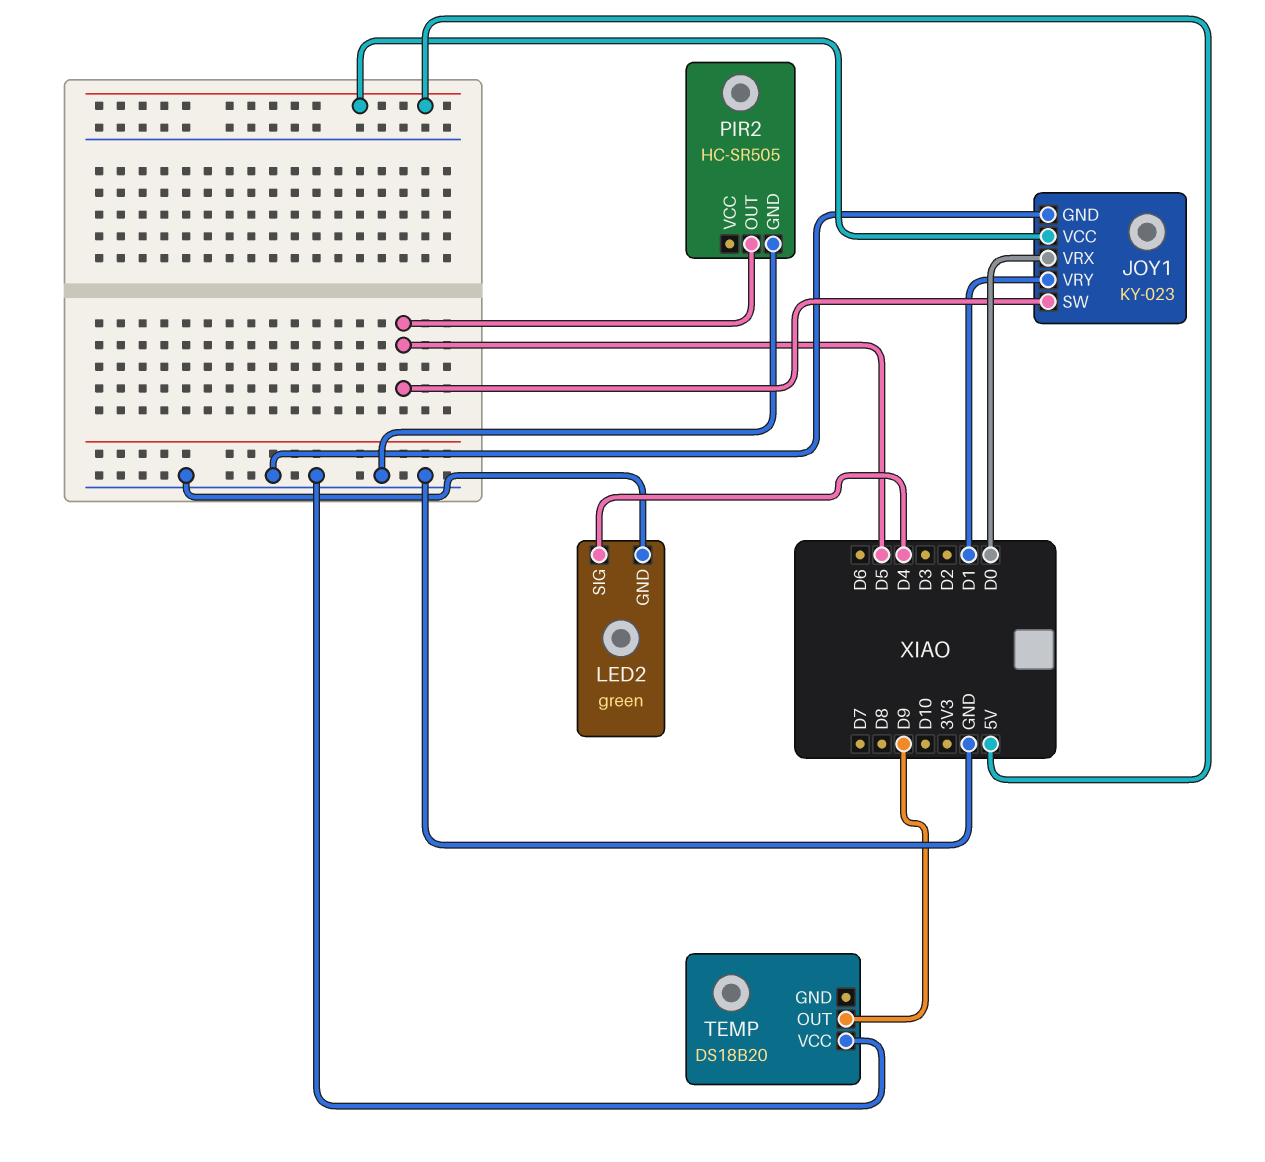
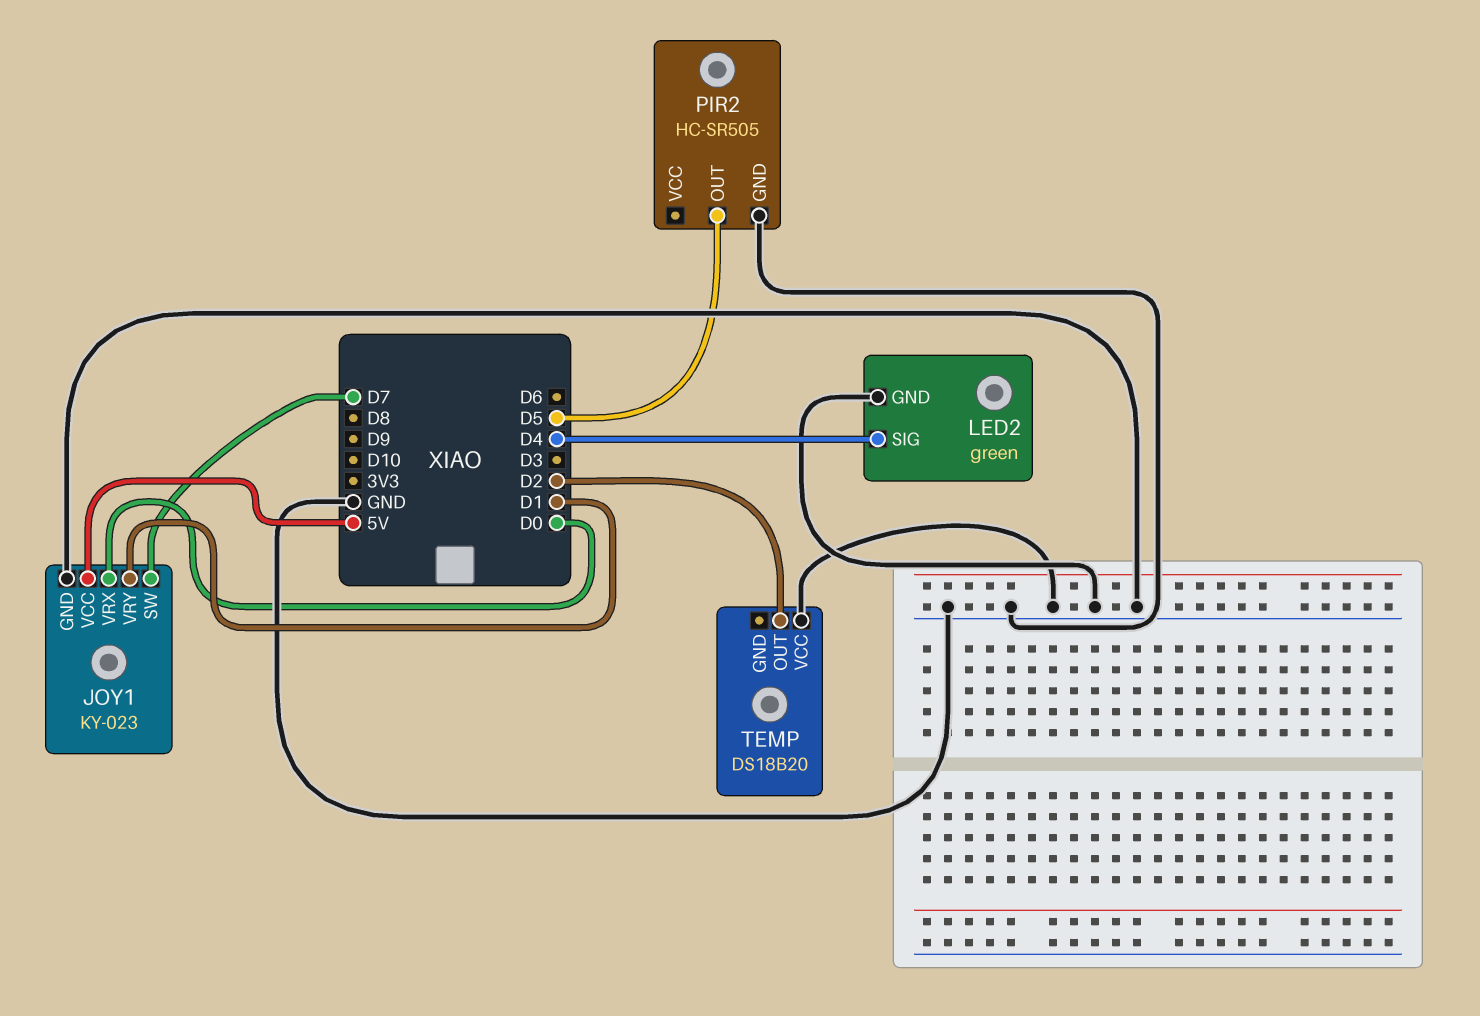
JOY1 pin SW: D5 -> D7
TEMP pin OUT: D9 -> D2

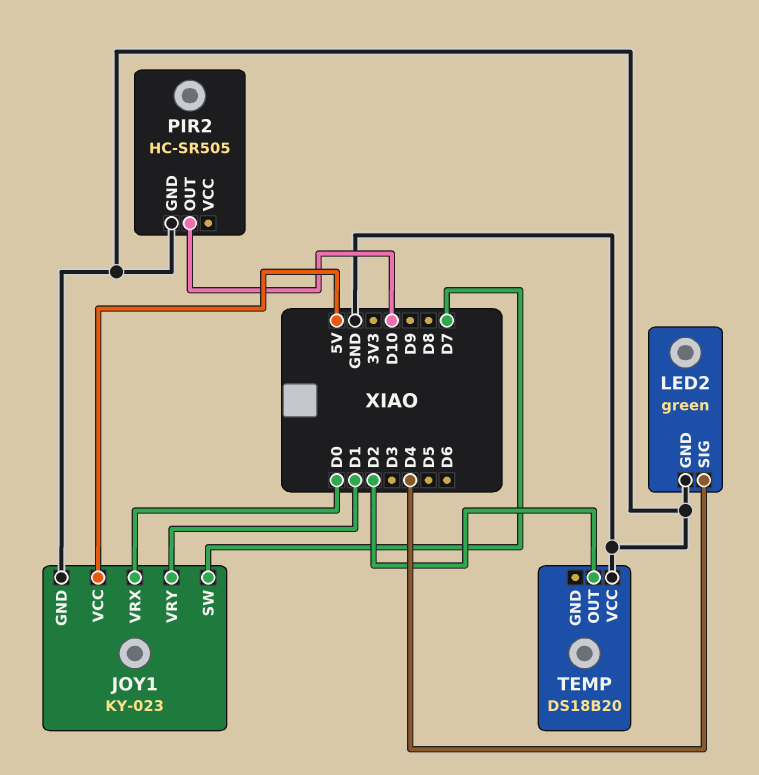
PIR2 pin OUT: D5 -> D10

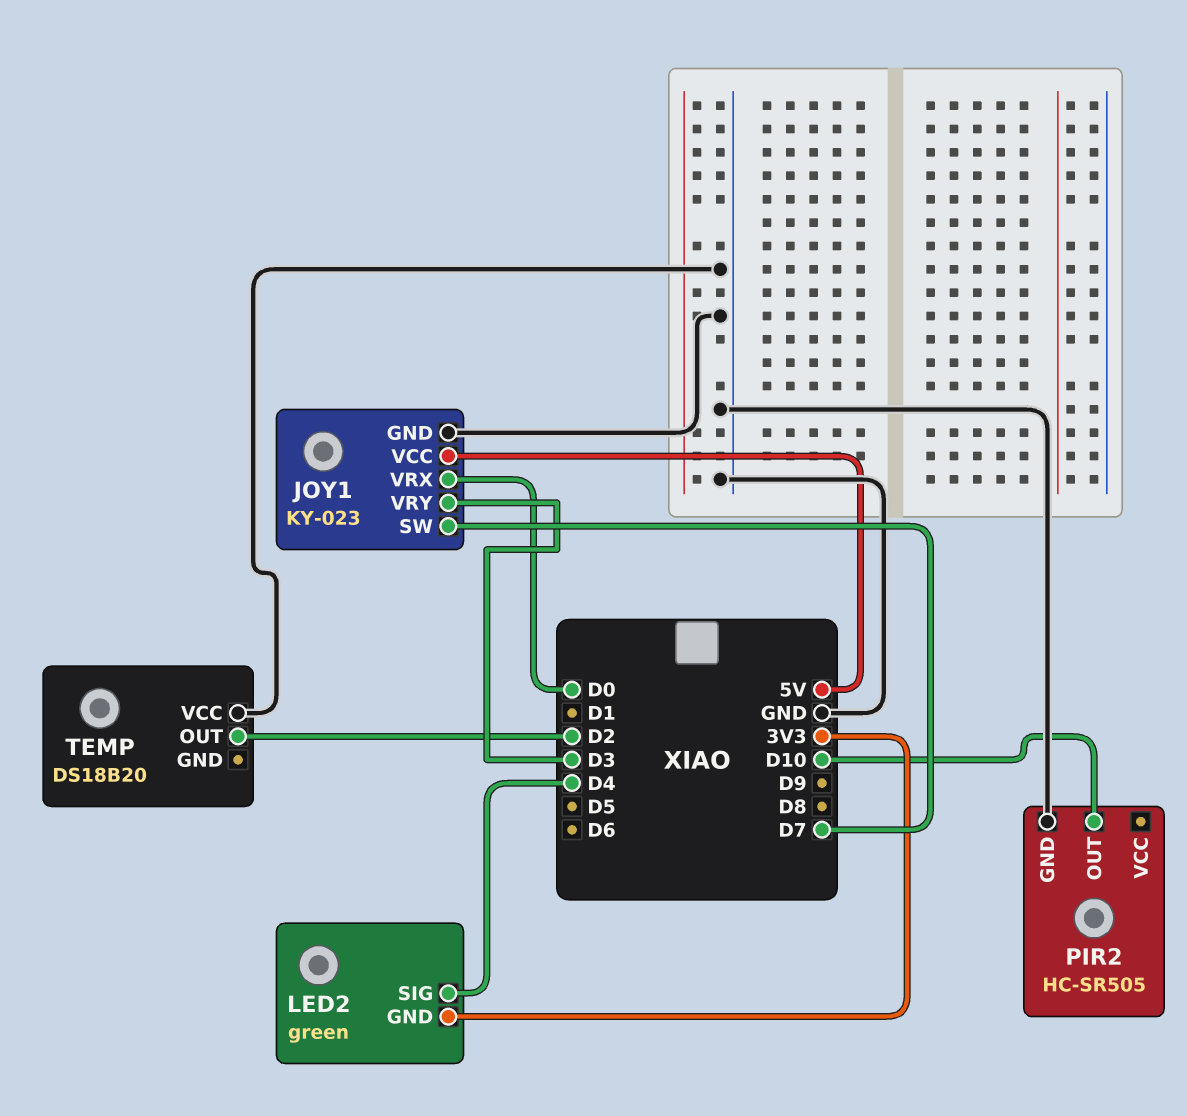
JOY1 pin VRY: D1 -> D3
LED2 pin GND: GND -> 3V3

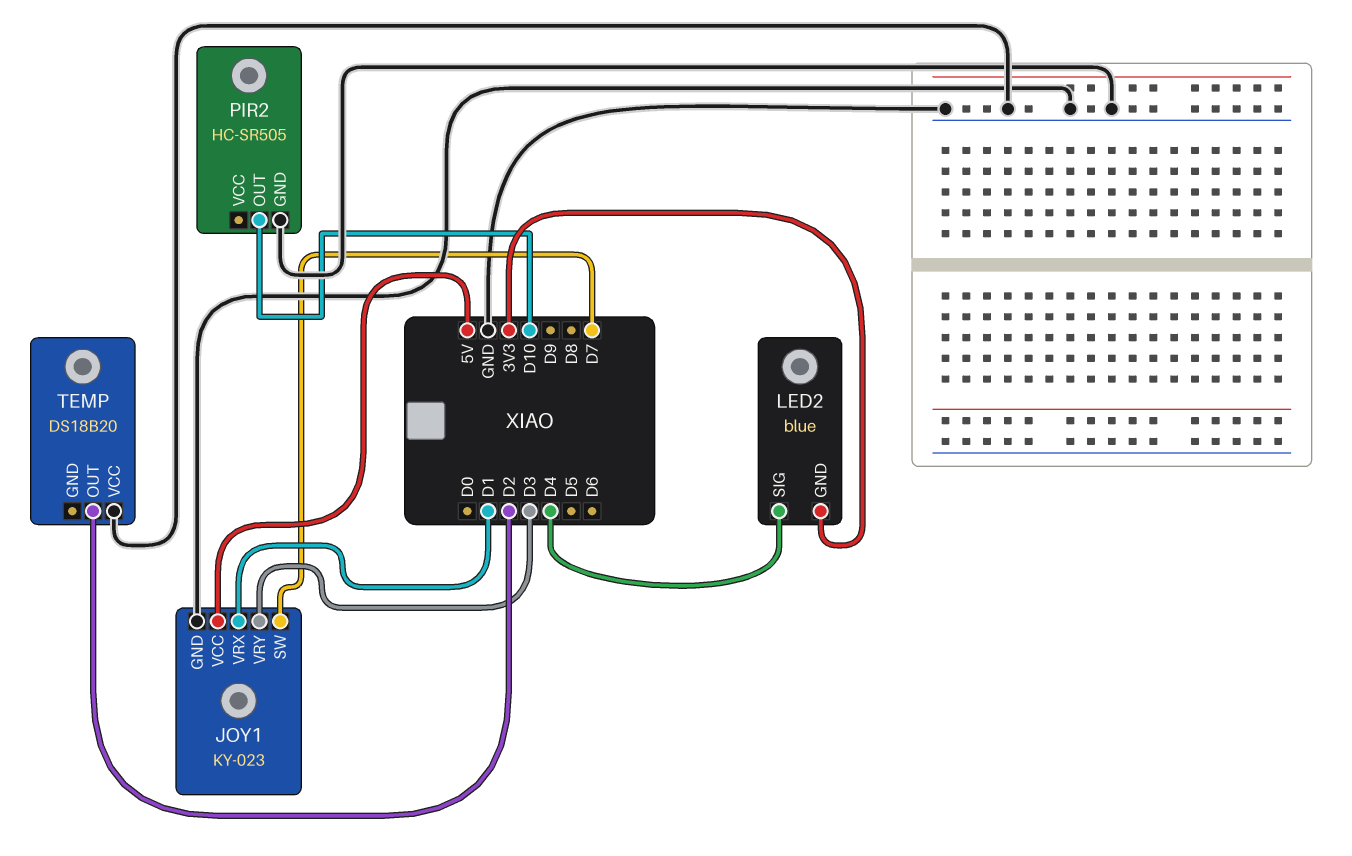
JOY1 pin VRX: D0 -> D1
LED2: green -> blue

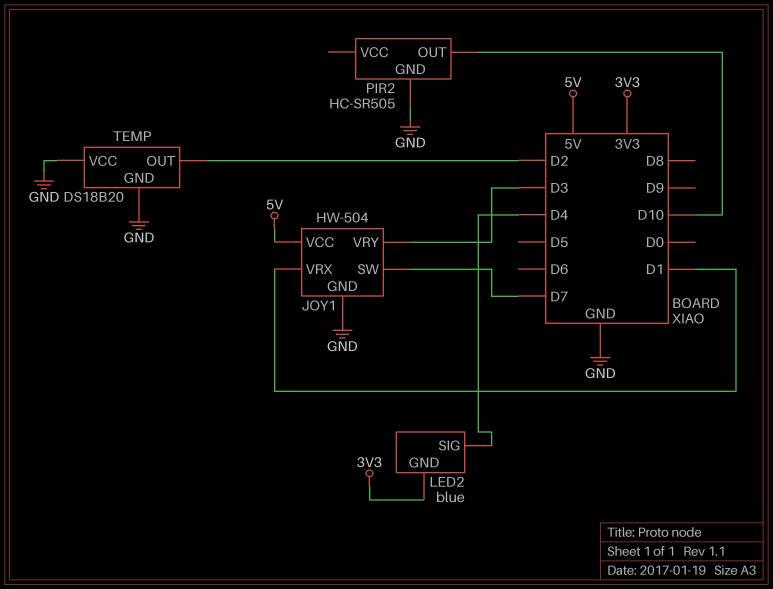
JOY1: KY-023 -> HW-504
TEMP pin GND: none -> GND

